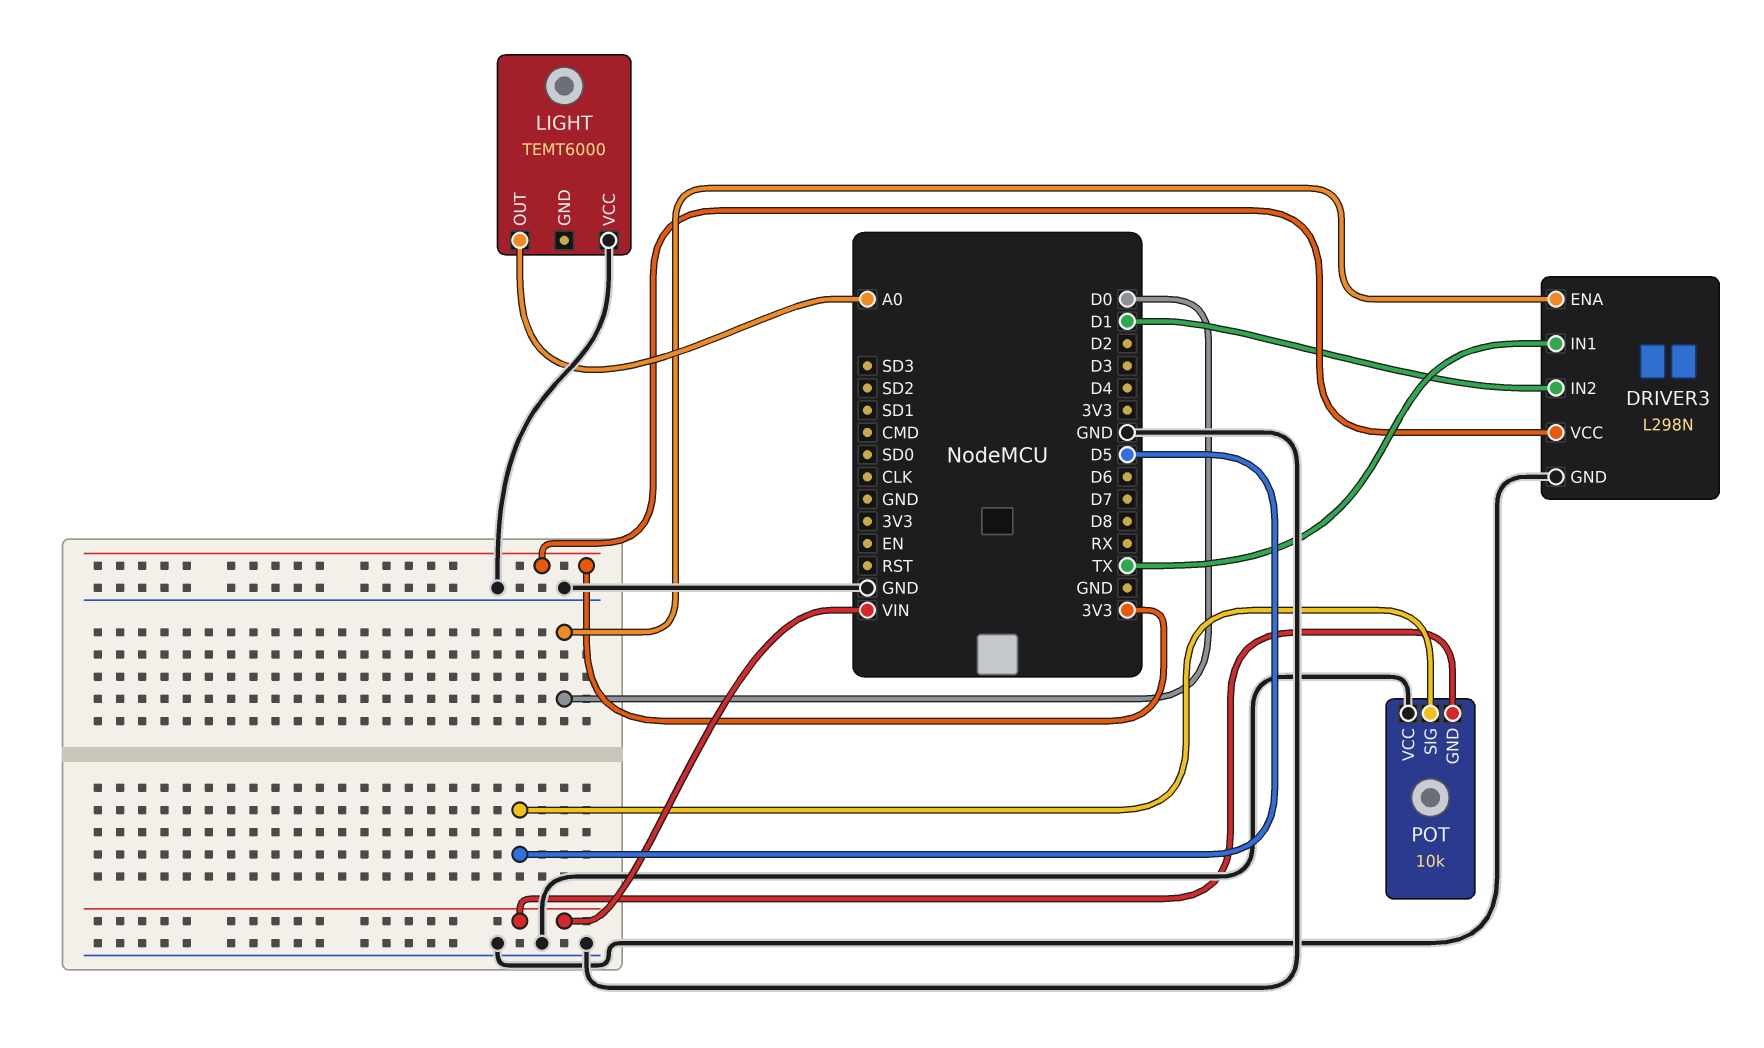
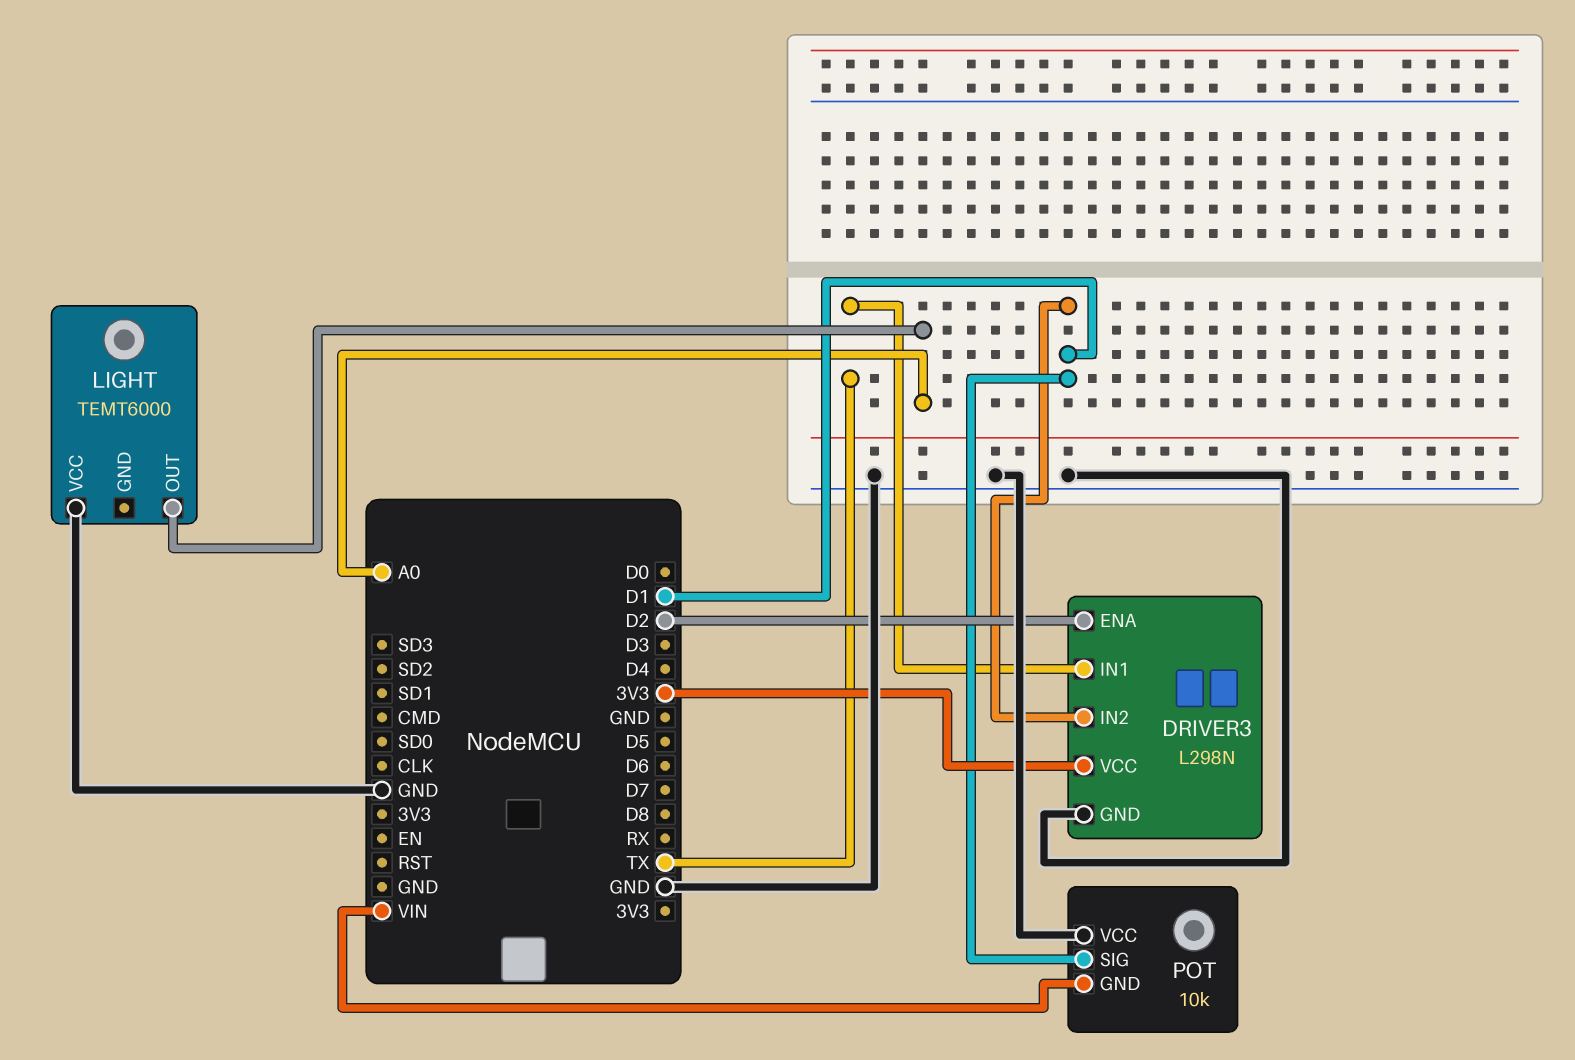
DRIVER3 pin ENA: D0 -> D2
POT pin SIG: D5 -> D1

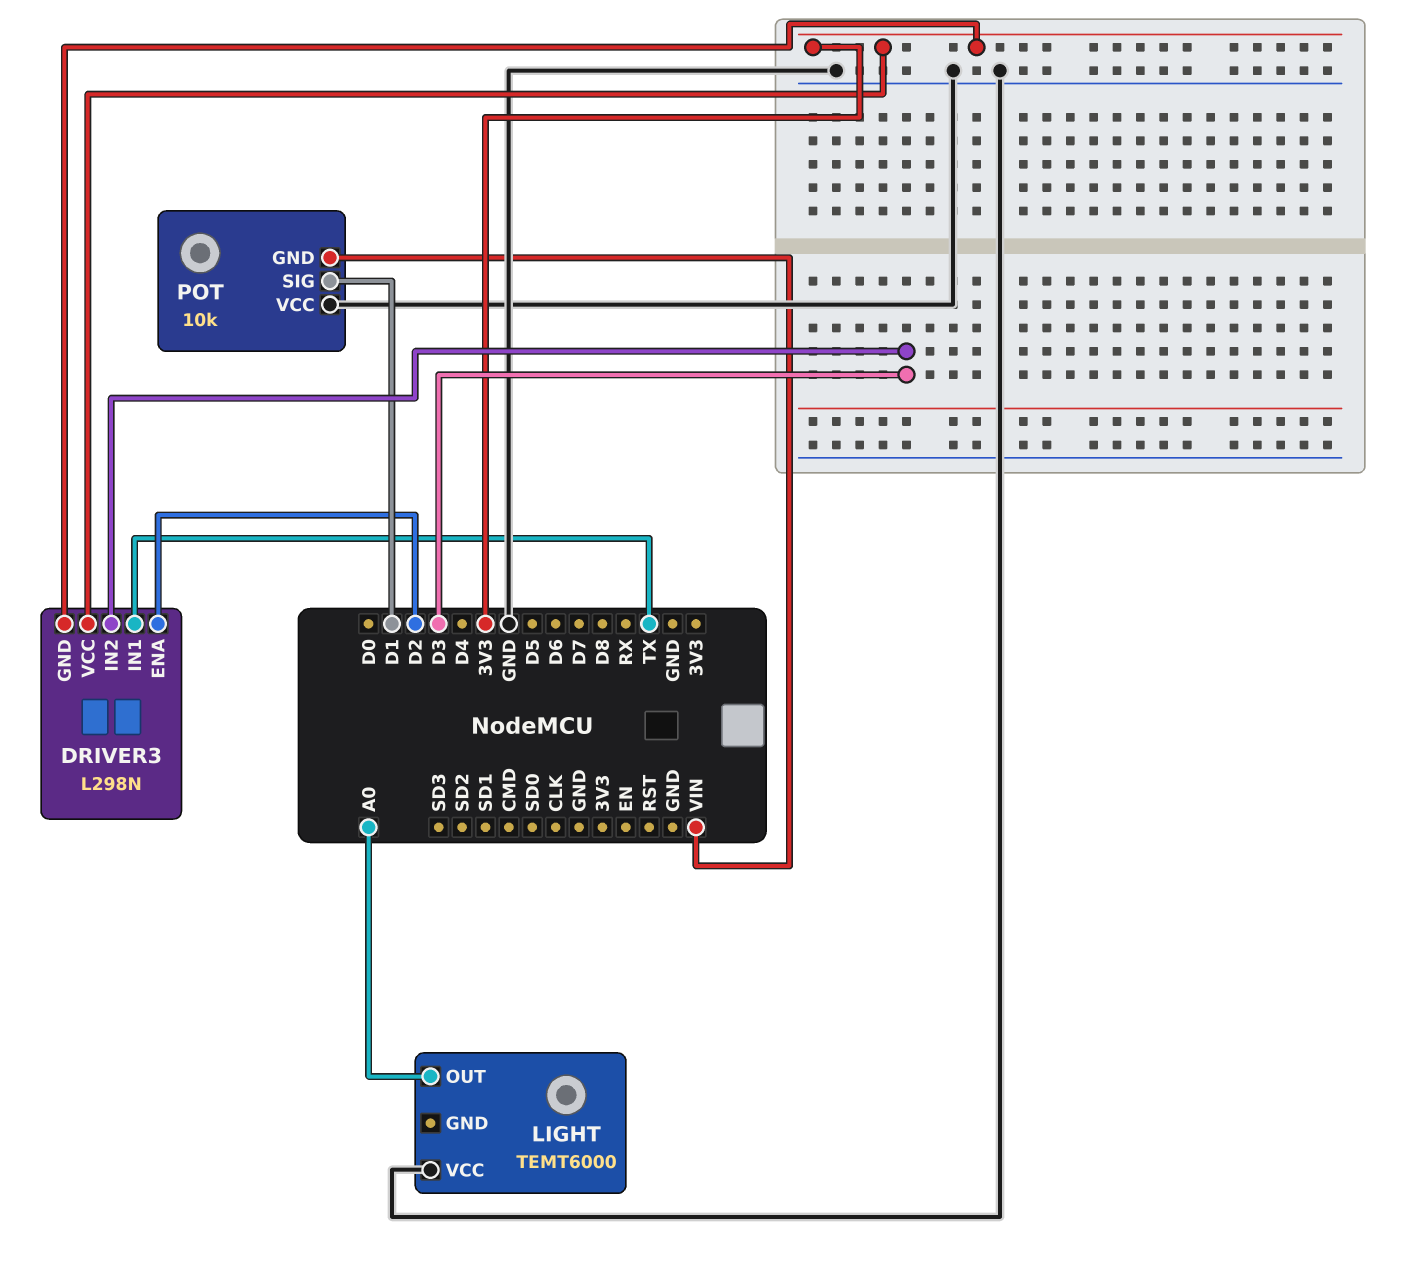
DRIVER3 pin GND: GND -> 3V3
DRIVER3 pin IN2: D1 -> D3

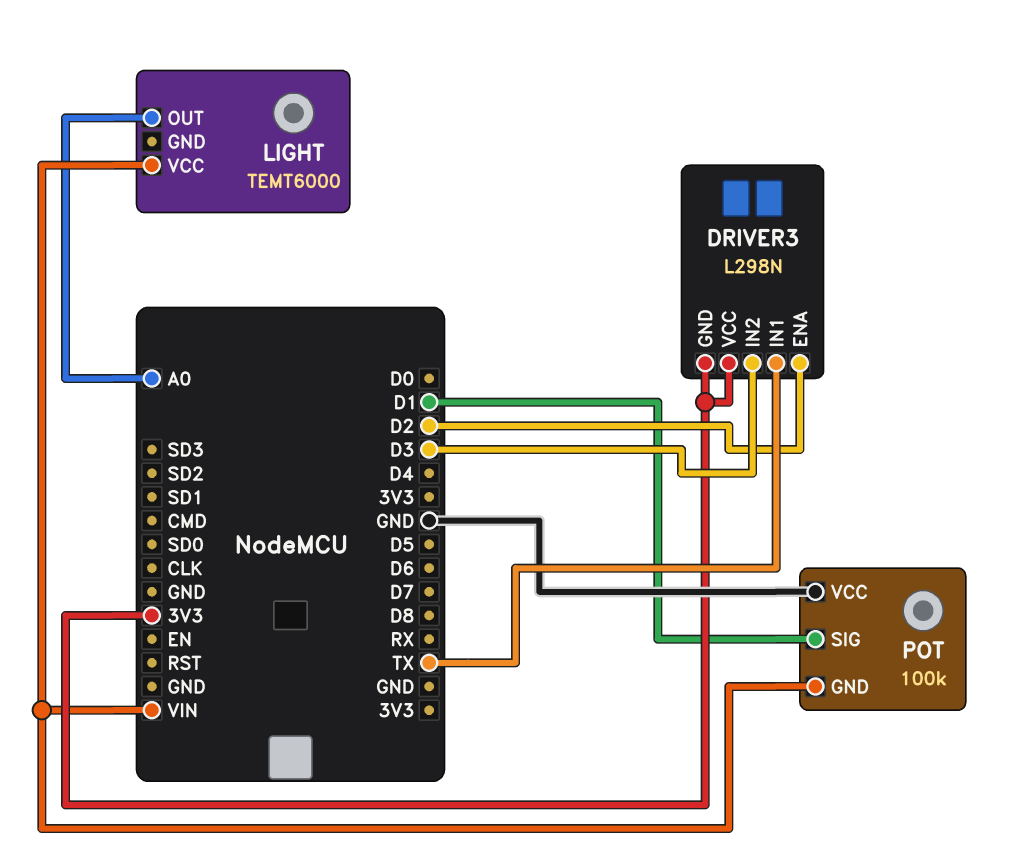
LIGHT pin VCC: GND -> VIN
POT: 10k -> 100k

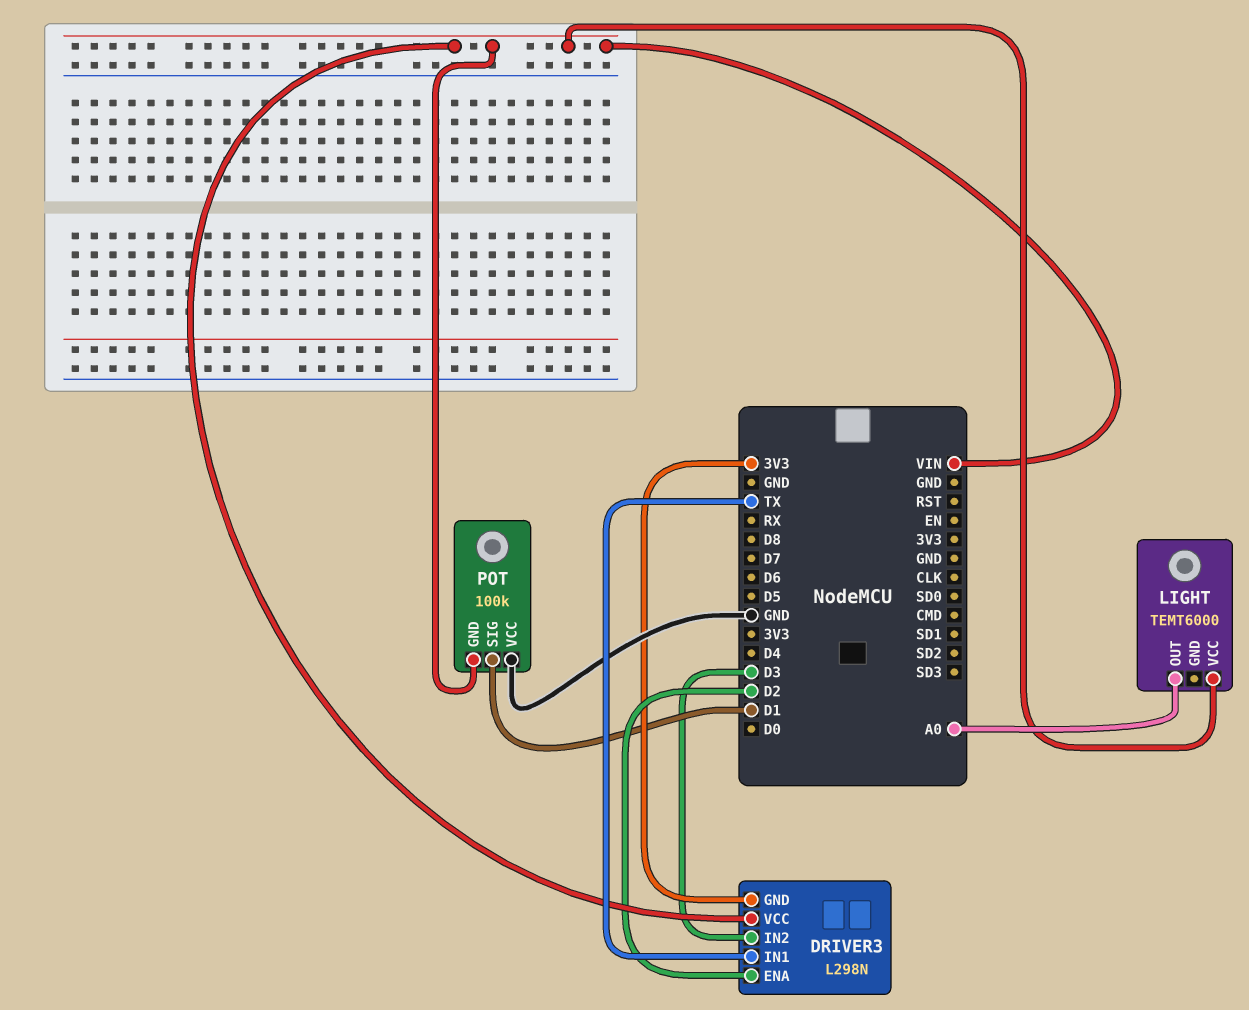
DRIVER3 pin VCC: 3V3 -> VIN

